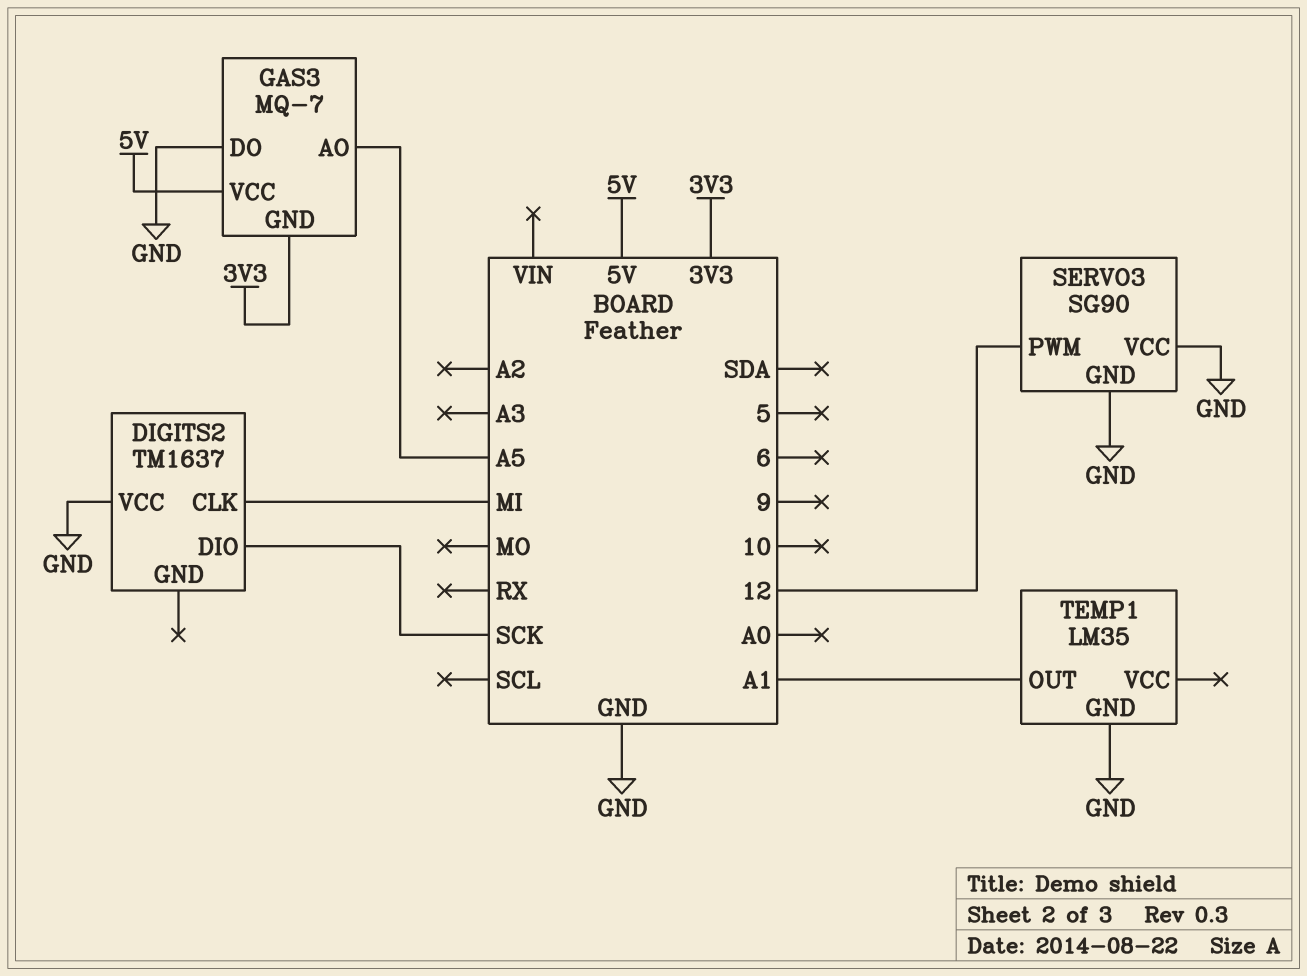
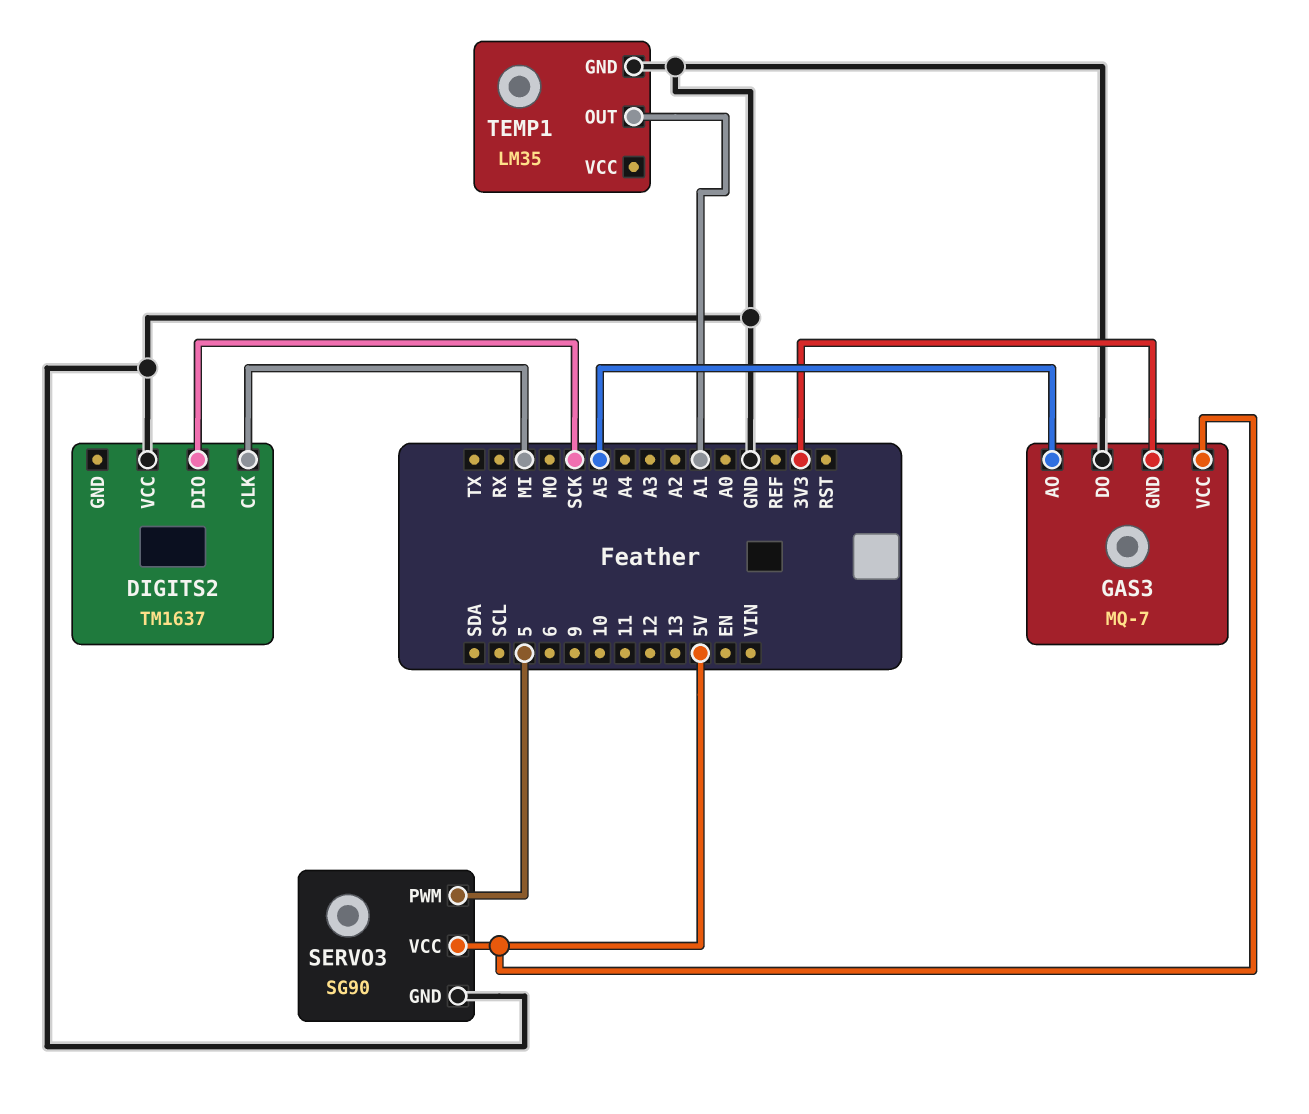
SERVO3 pin PWM: 12 -> 5
SERVO3 pin VCC: GND -> 5V

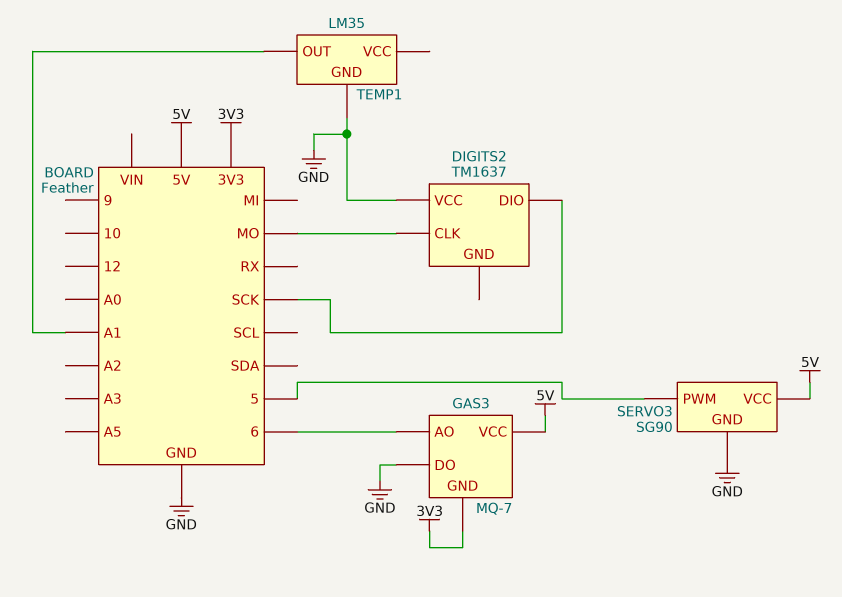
DIGITS2 pin CLK: MI -> MO
GAS3 pin AO: A5 -> 6

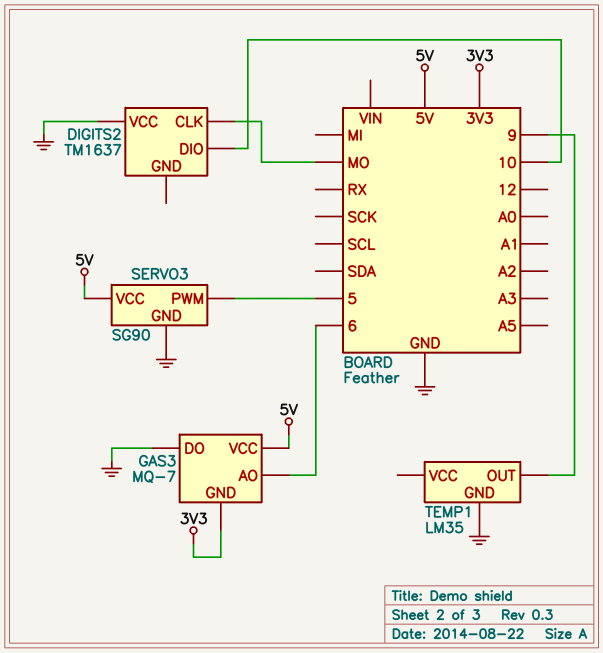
DIGITS2 pin DIO: SCK -> 10
TEMP1 pin OUT: A1 -> 9

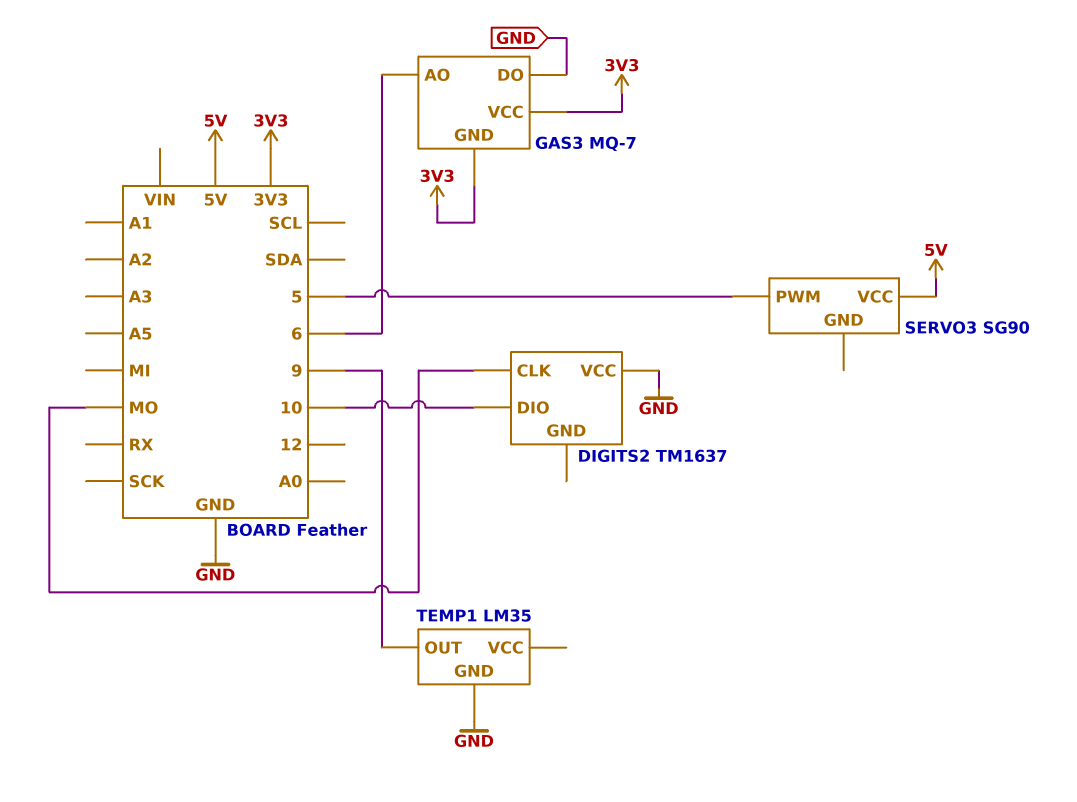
GAS3 pin VCC: 5V -> 3V3
SERVO3 pin GND: GND -> none

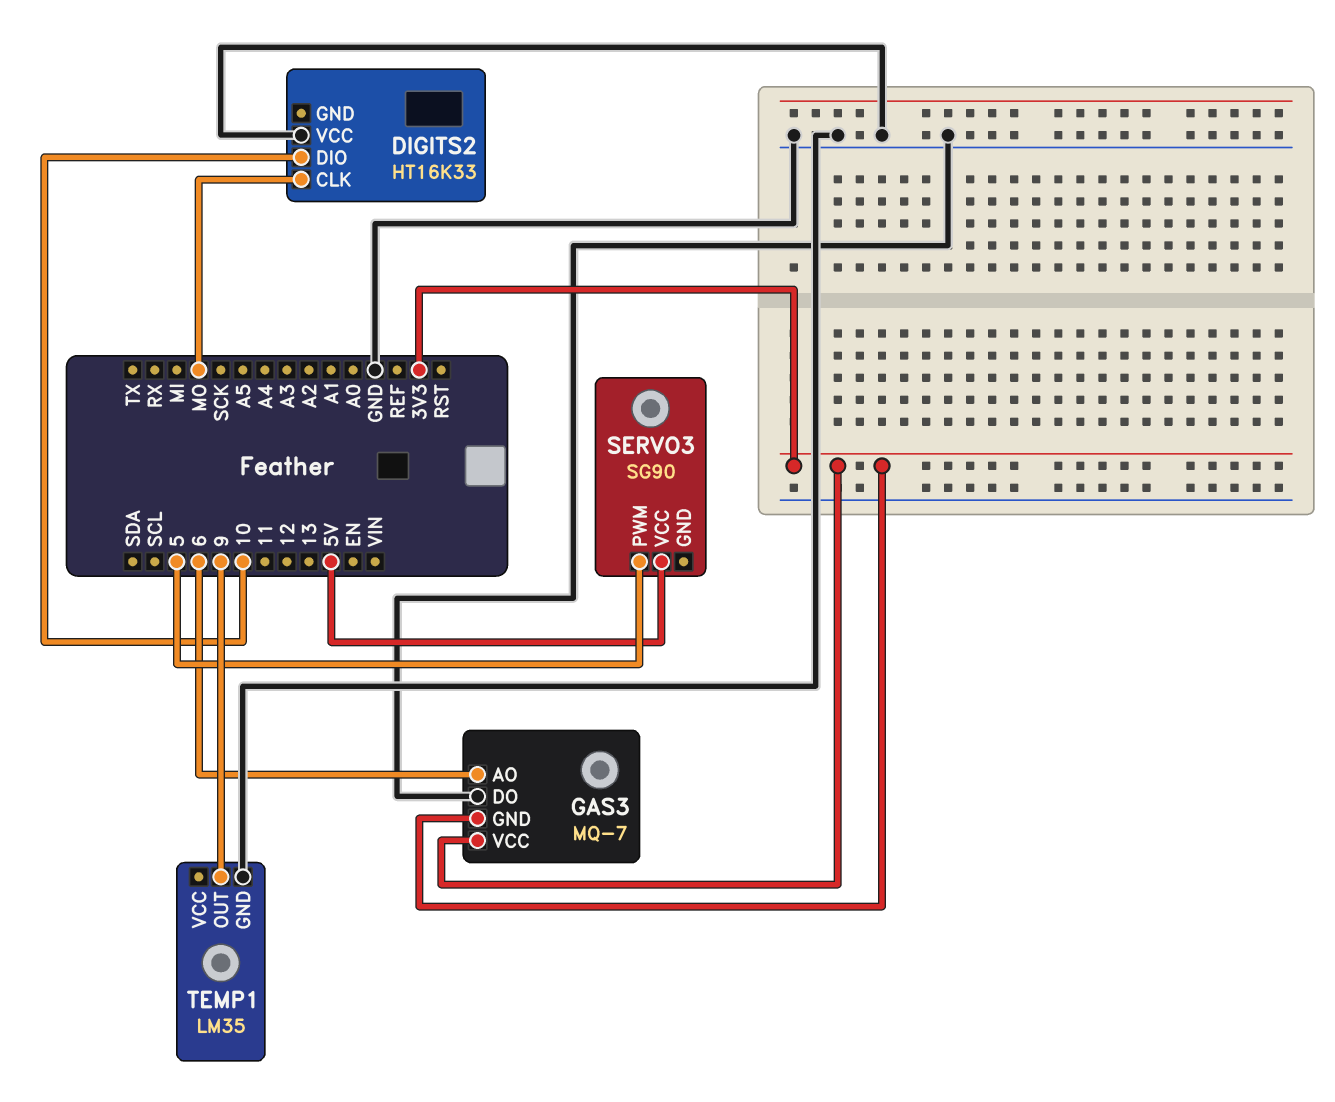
DIGITS2: TM1637 -> HT16K33

